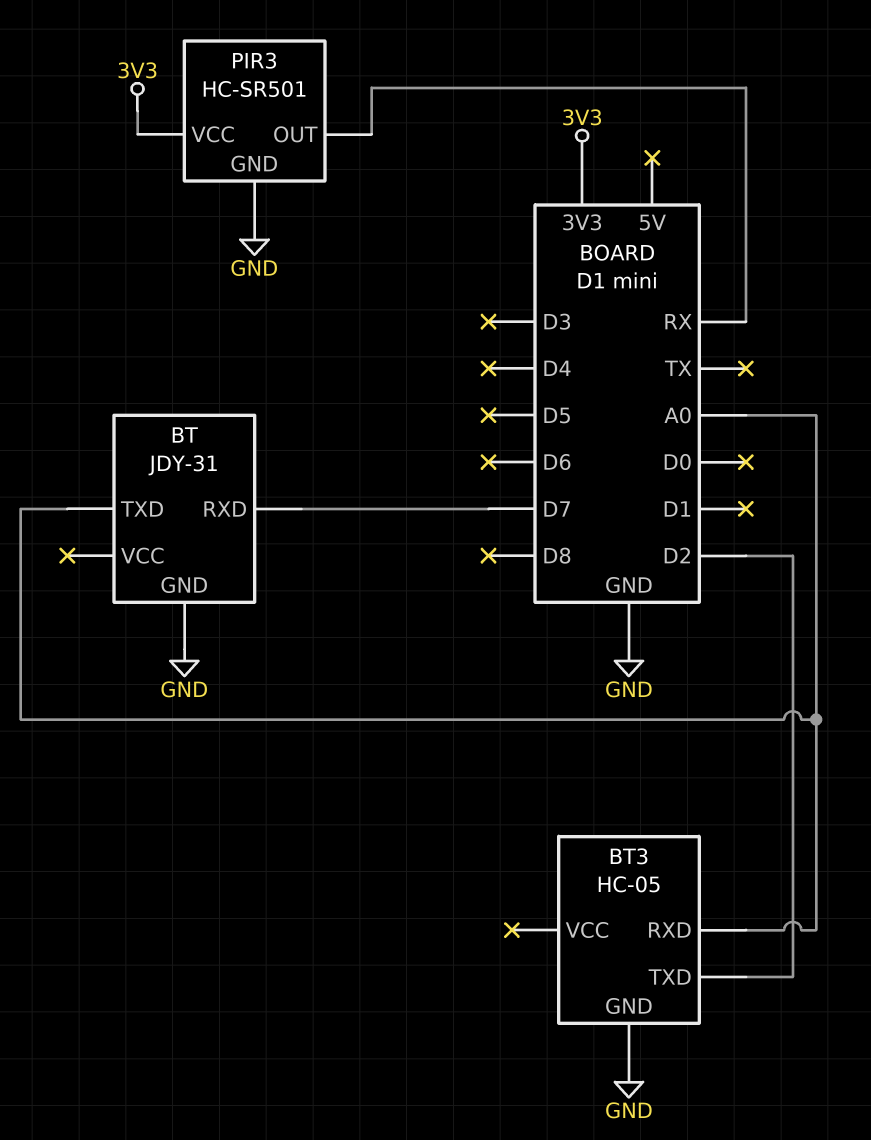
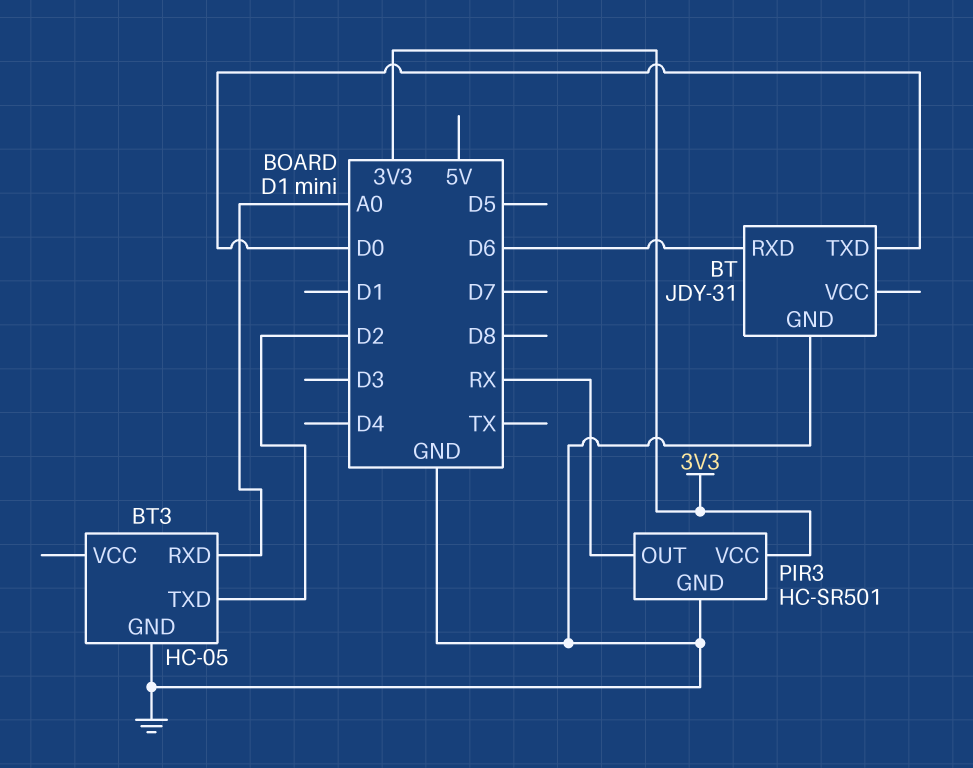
BT pin RXD: D7 -> D6
BT pin TXD: A0 -> D0

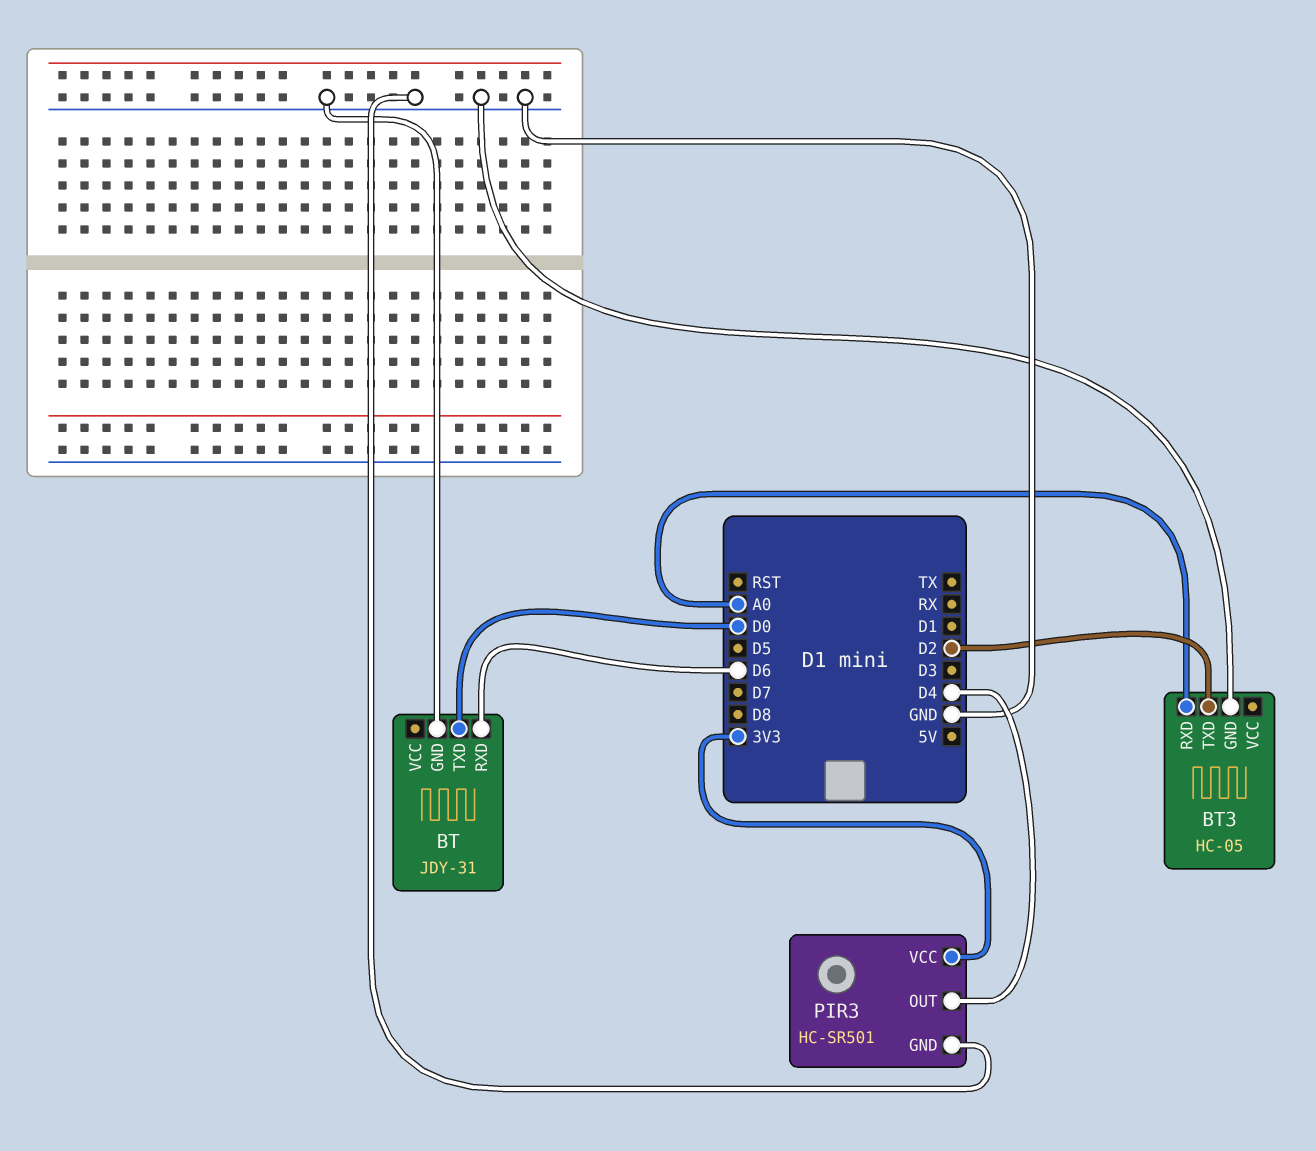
PIR3 pin OUT: RX -> D4

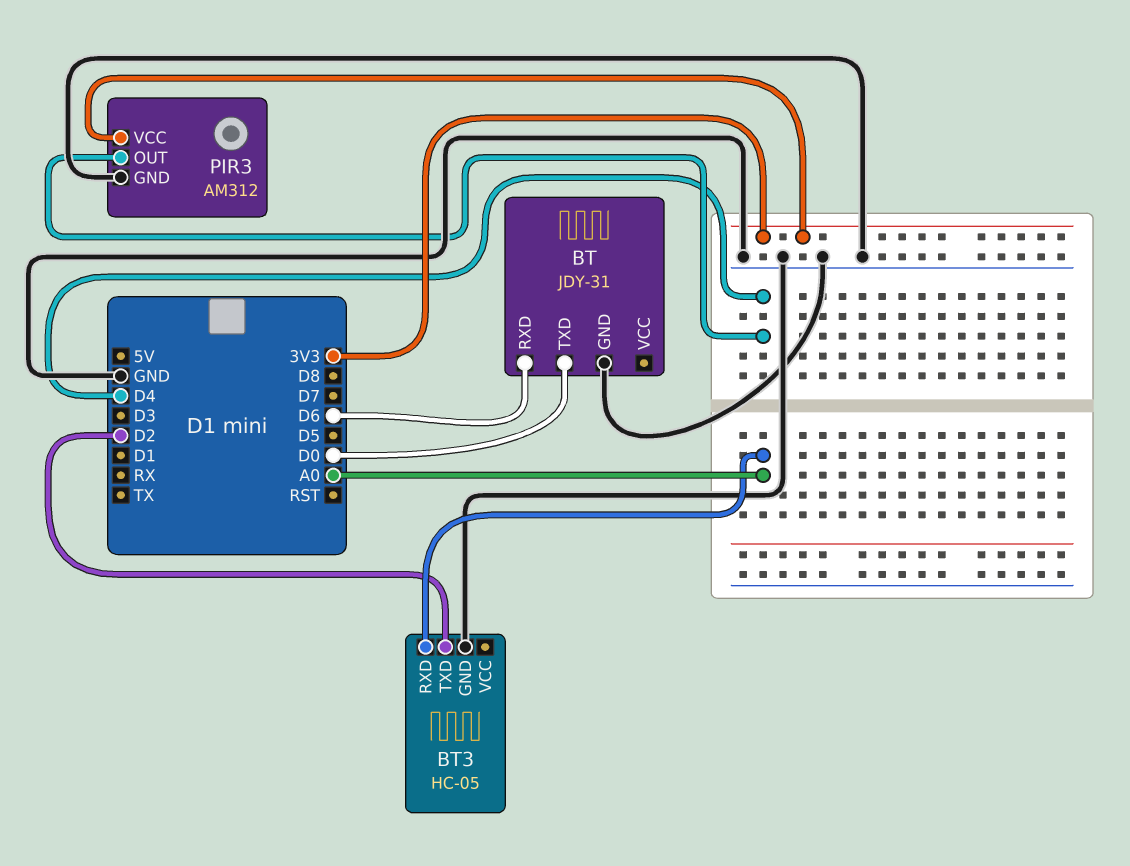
PIR3: HC-SR501 -> AM312

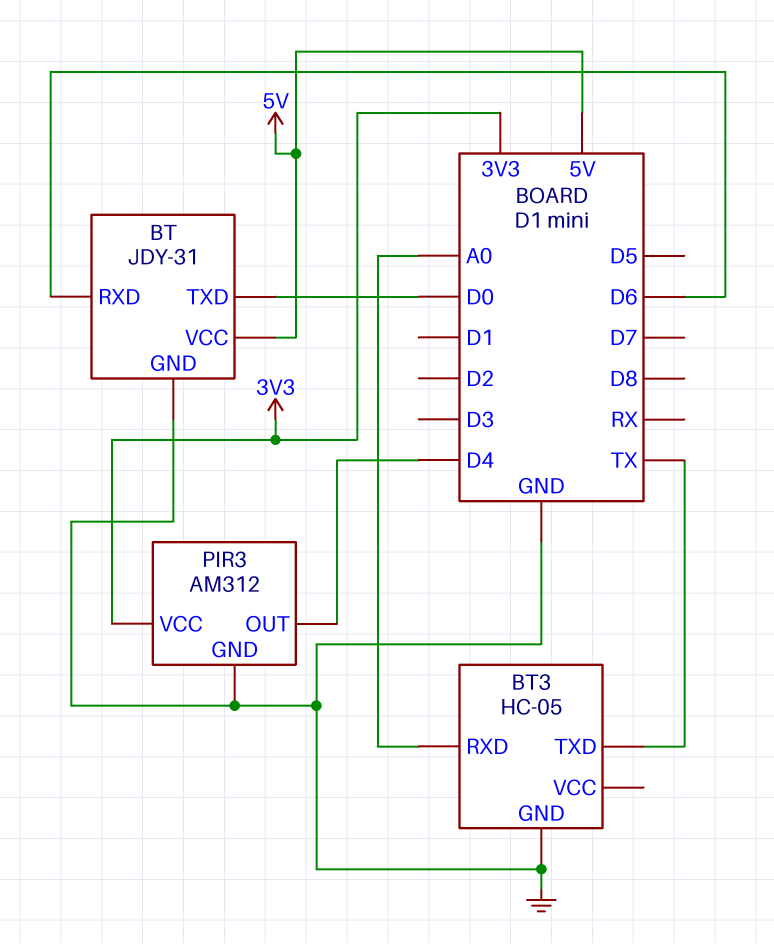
BT pin VCC: none -> 5V
BT3 pin TXD: D2 -> TX

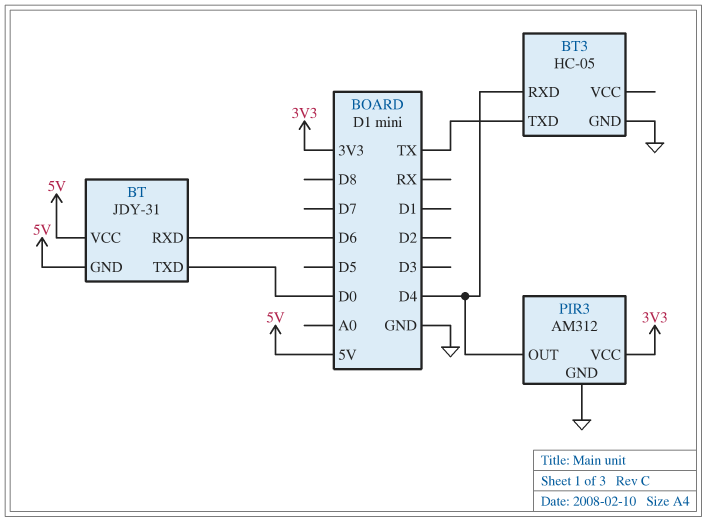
BT pin GND: GND -> 5V
BT3 pin RXD: A0 -> D4

